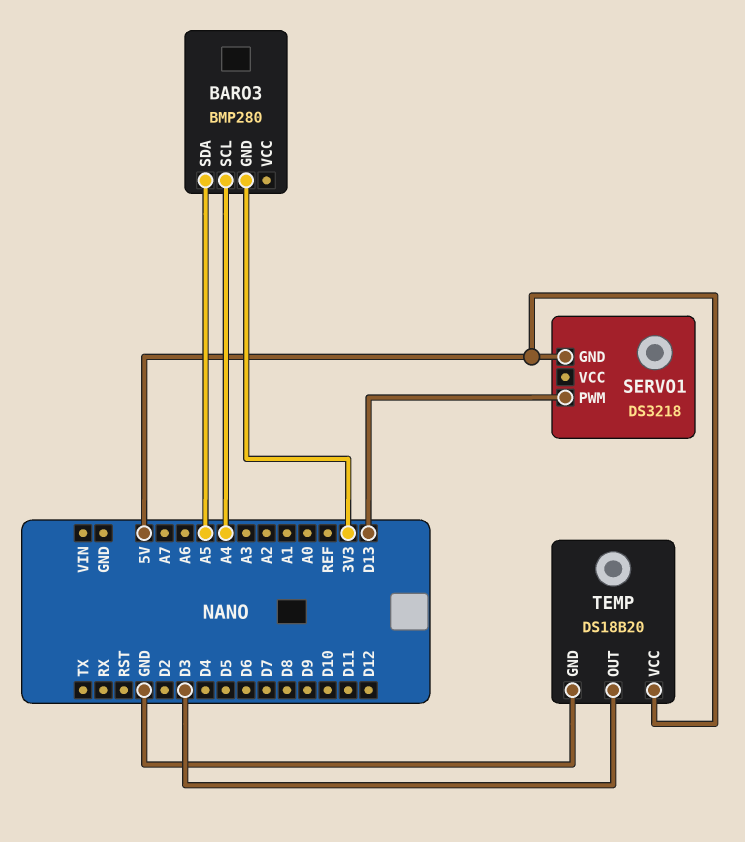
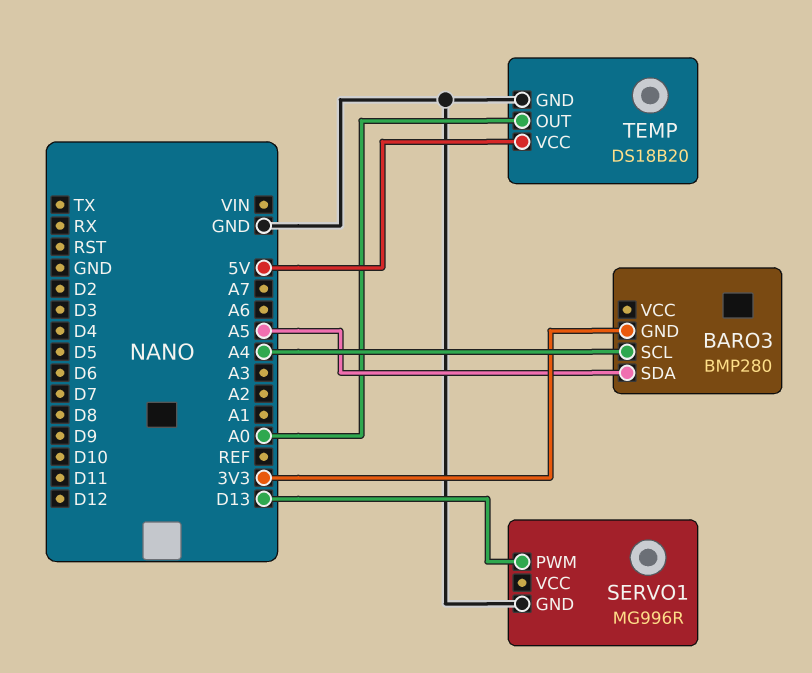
SERVO1: DS3218 -> MG996R
SERVO1 pin GND: 5V -> GND
TEMP pin OUT: D3 -> A0

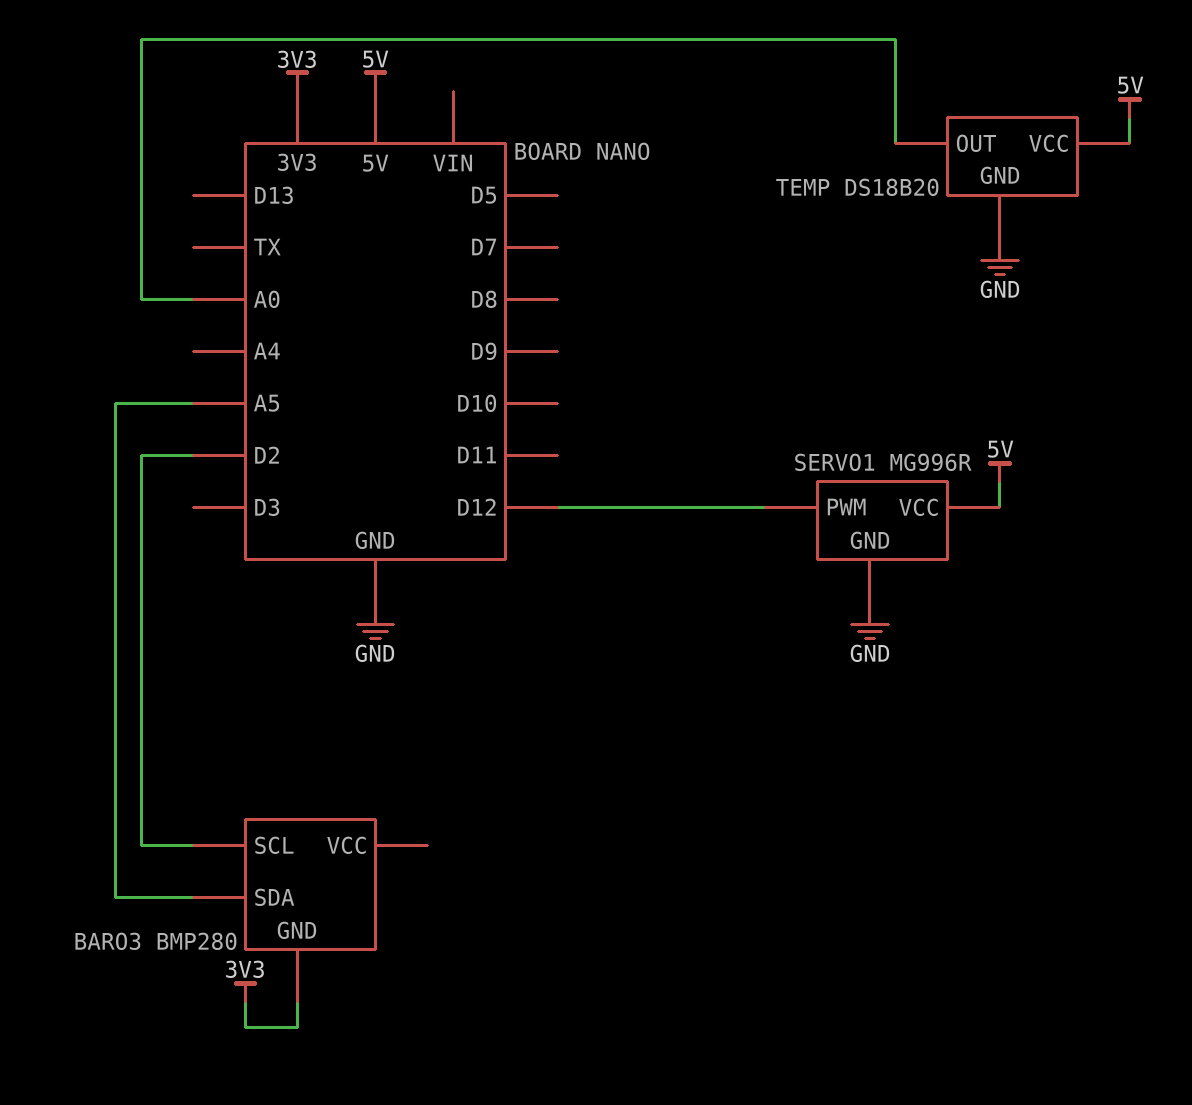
BARO3 pin SCL: A4 -> D2
SERVO1 pin PWM: D13 -> D12
SERVO1 pin VCC: none -> 5V

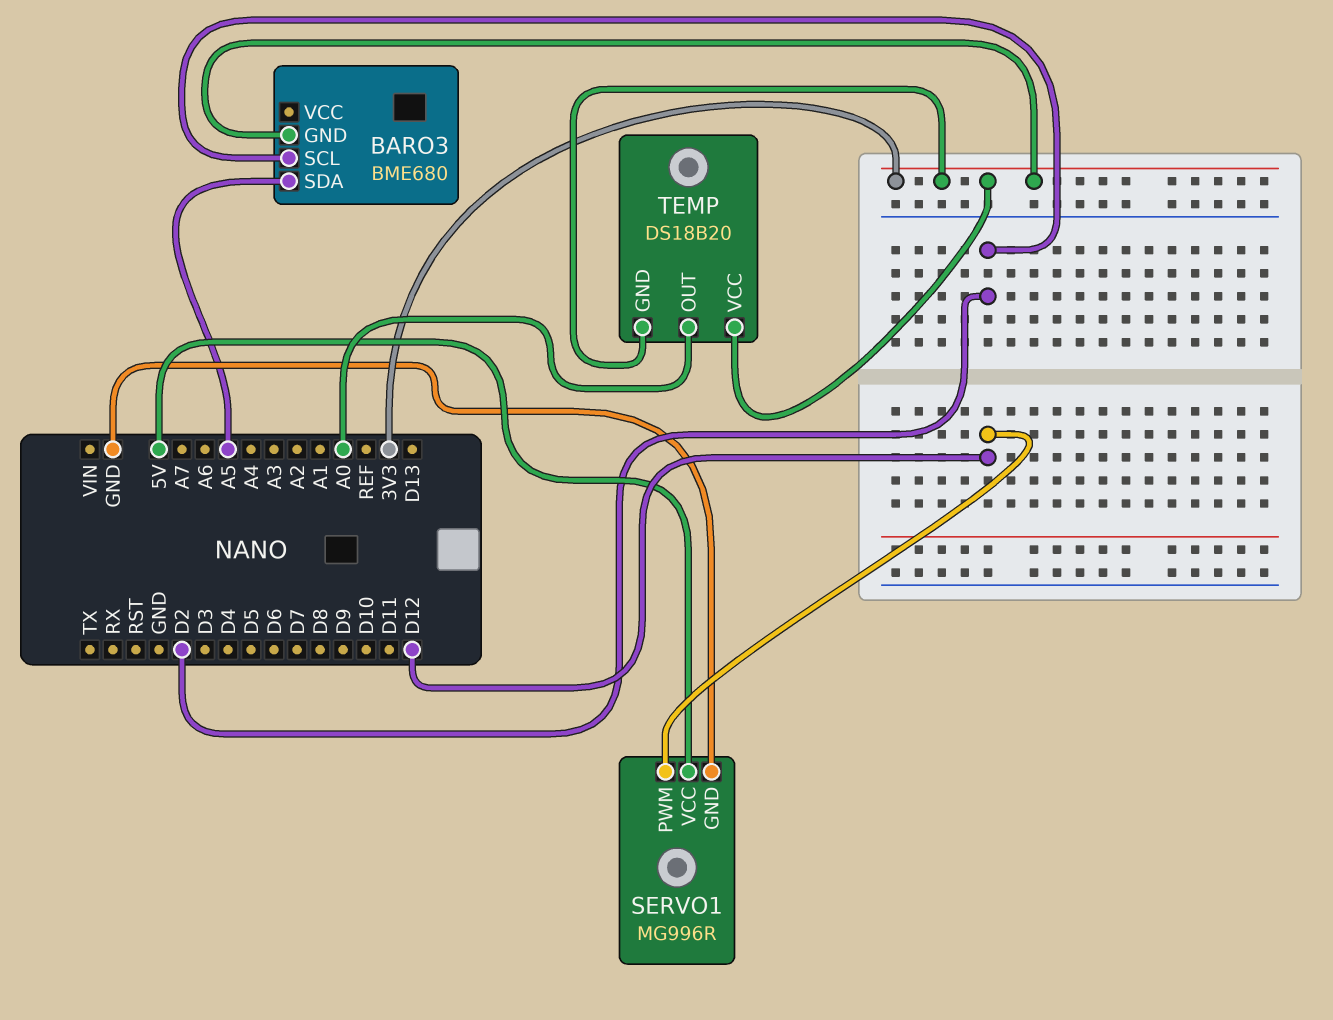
BARO3: BMP280 -> BME680
TEMP pin GND: GND -> 3V3
TEMP pin VCC: 5V -> 3V3

